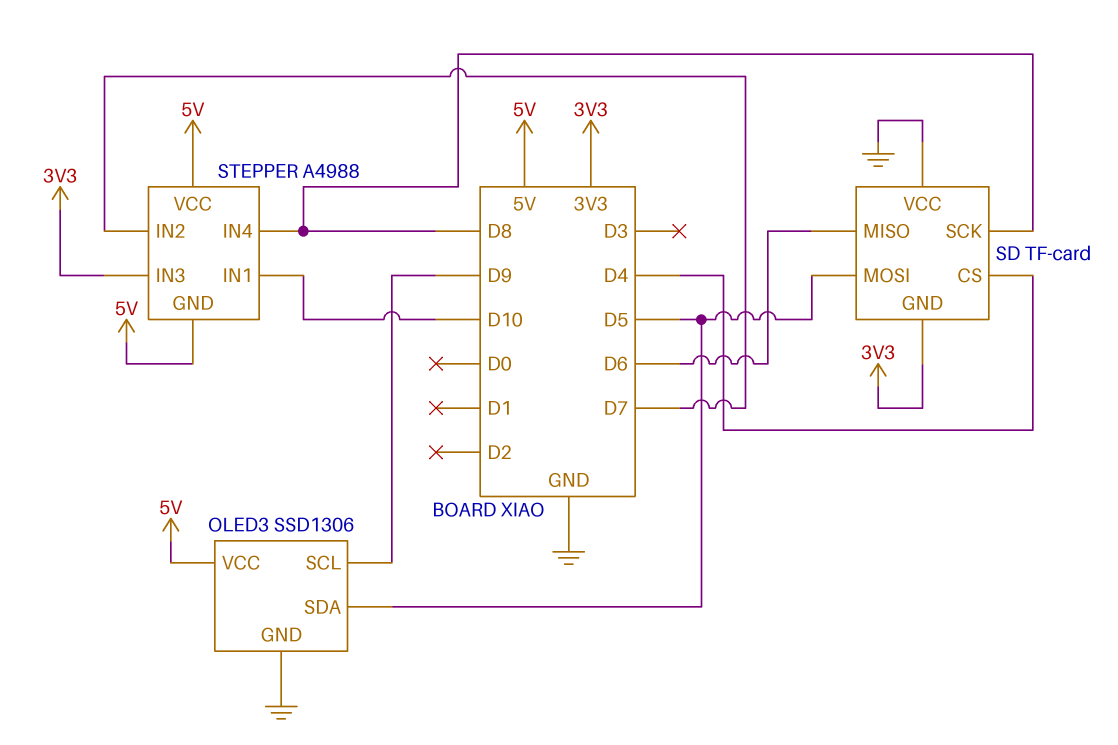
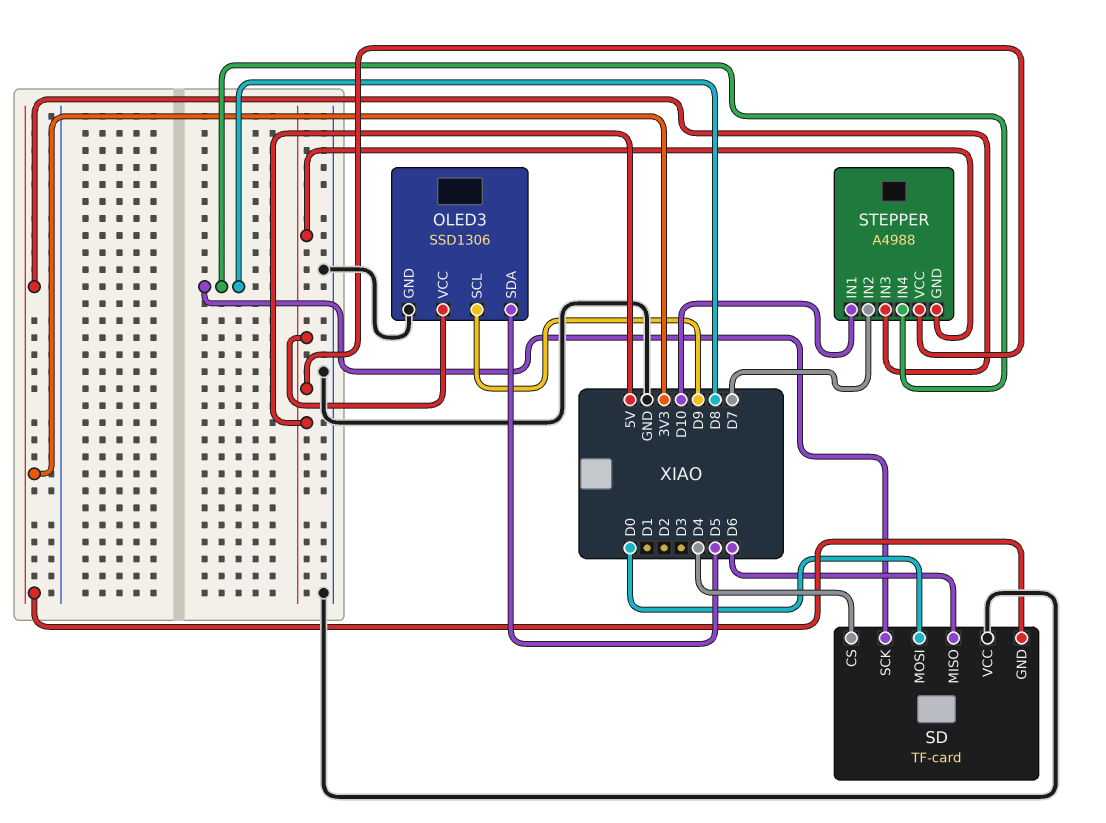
SD pin MOSI: D5 -> D0

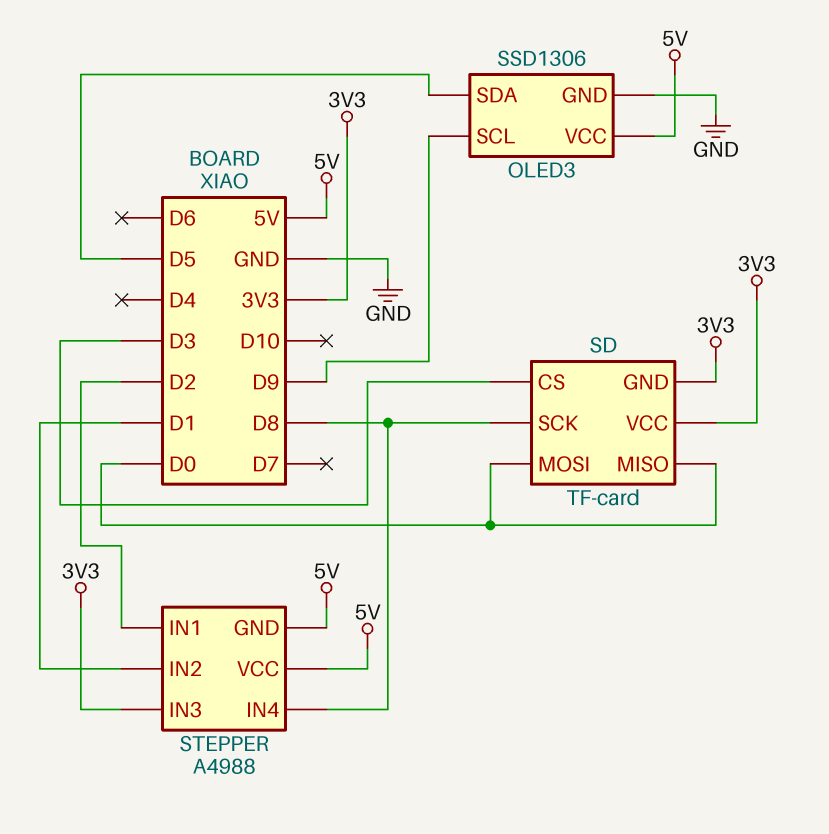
SD pin CS: D4 -> D3
SD pin MISO: D6 -> D0
SD pin VCC: GND -> 3V3
STEPPER pin IN1: D10 -> D2
STEPPER pin IN2: D7 -> D1

